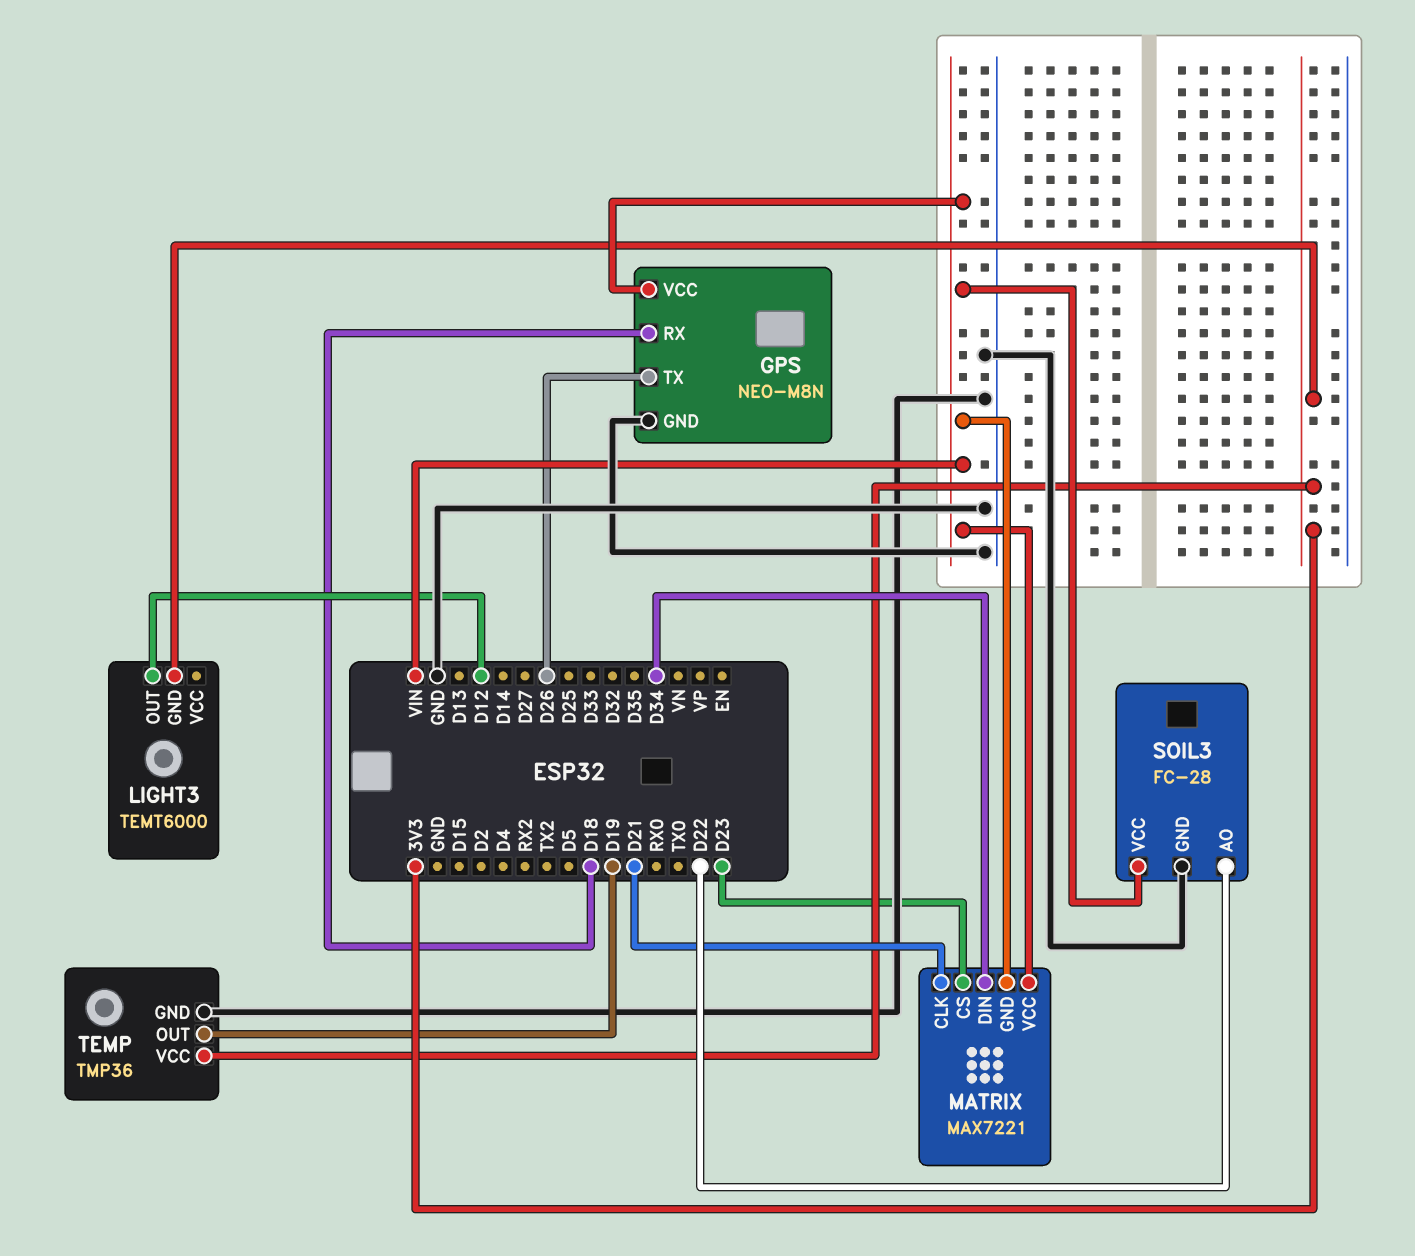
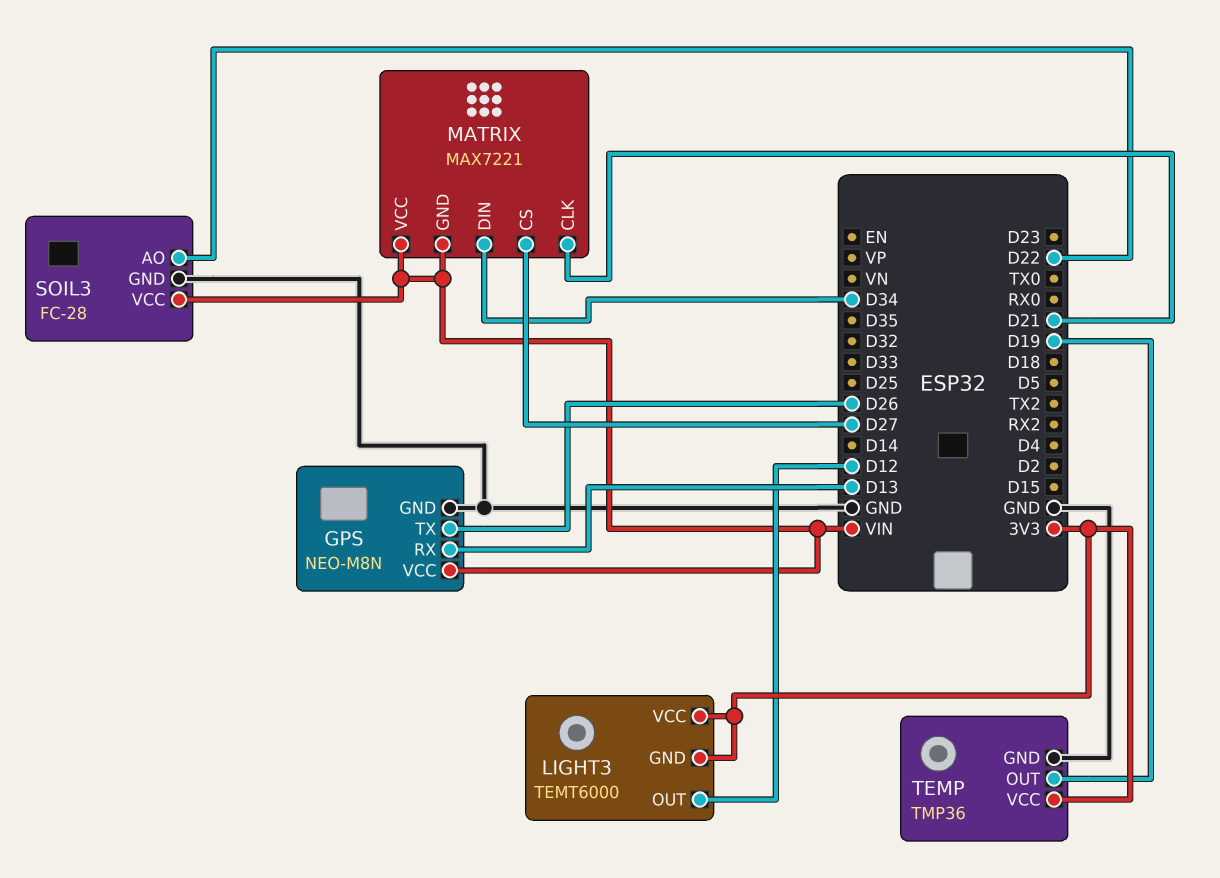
GPS pin RX: D18 -> D13
LIGHT3 pin VCC: none -> 3V3
MATRIX pin CS: D23 -> D27

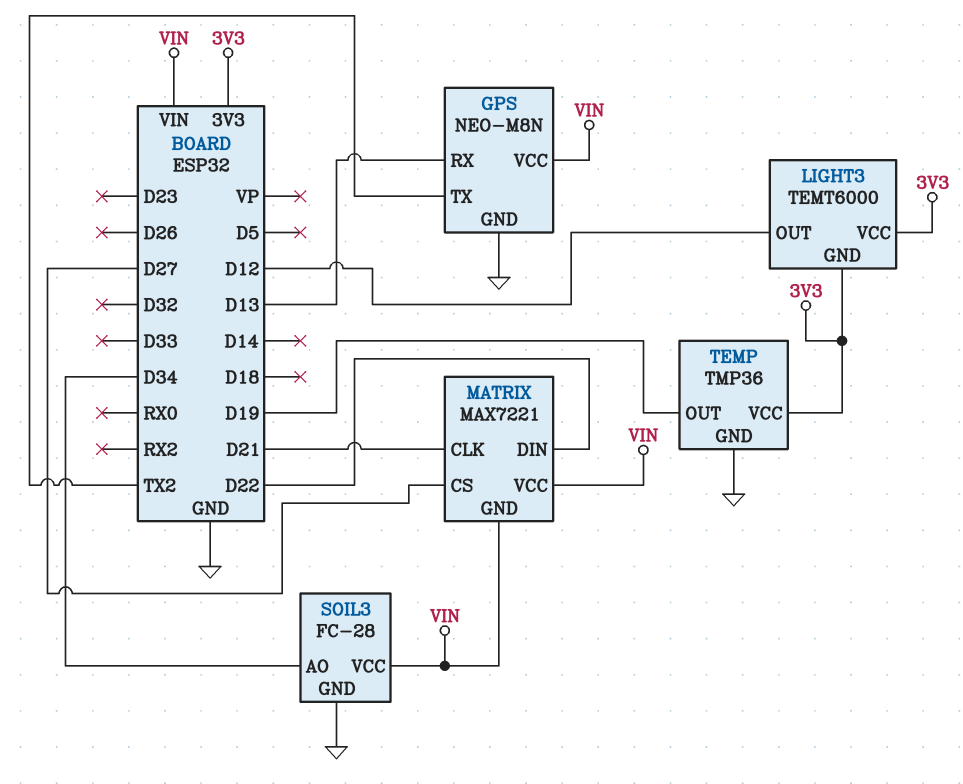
GPS pin TX: D26 -> TX2
MATRIX pin DIN: D34 -> D22
SOIL3 pin AO: D22 -> D34

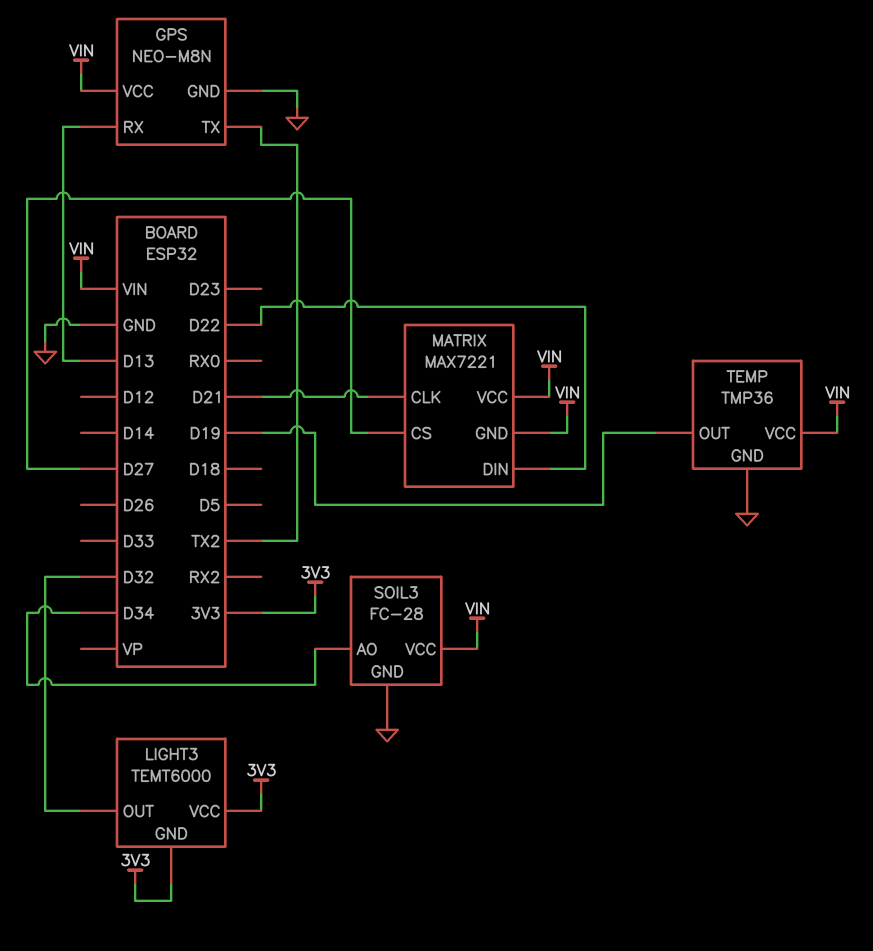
LIGHT3 pin OUT: D12 -> D32
TEMP pin VCC: 3V3 -> VIN

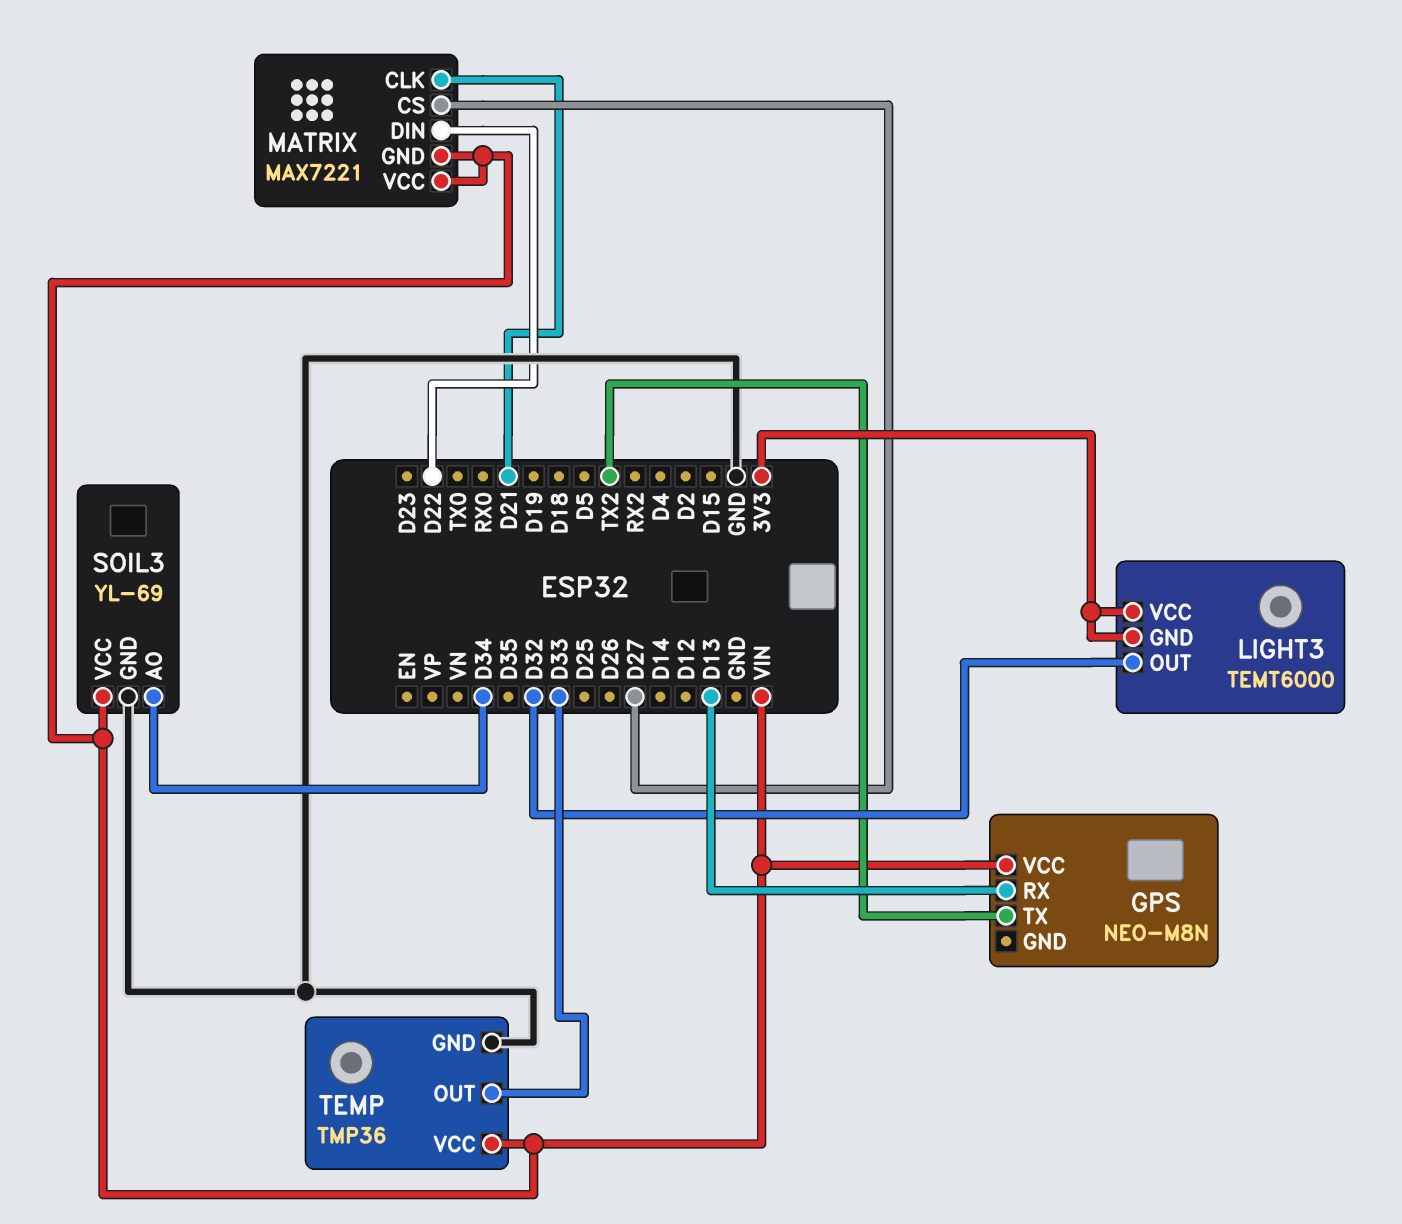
GPS pin GND: GND -> none
SOIL3: FC-28 -> YL-69
TEMP pin OUT: D19 -> D33

